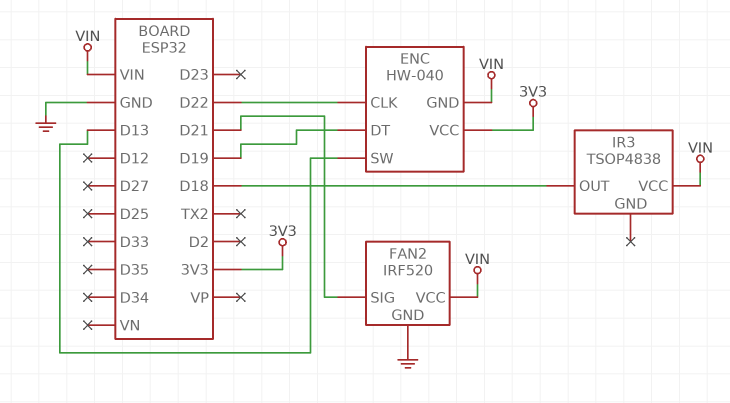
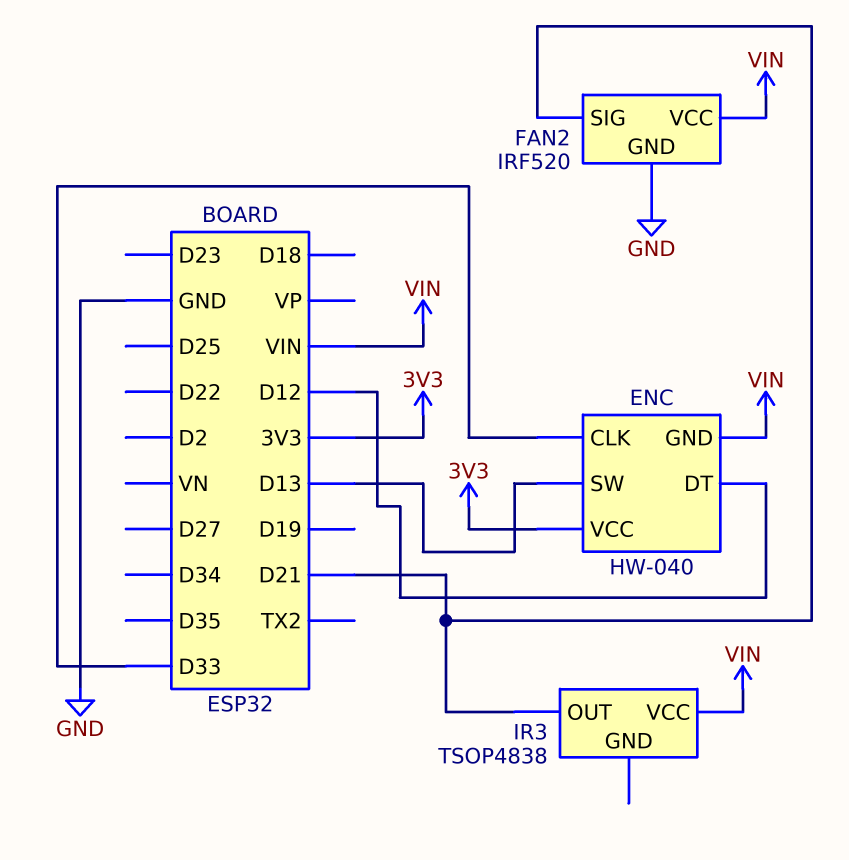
ENC pin CLK: D22 -> D33
ENC pin DT: D19 -> D12
IR3 pin OUT: D18 -> D21

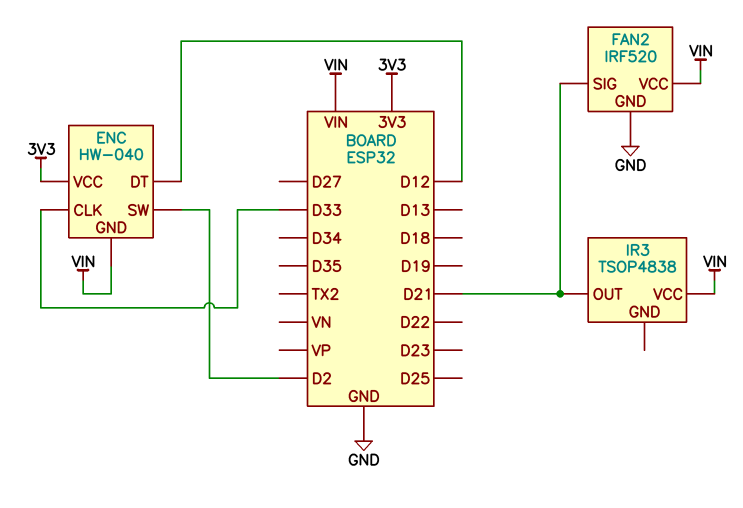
ENC pin SW: D13 -> D2

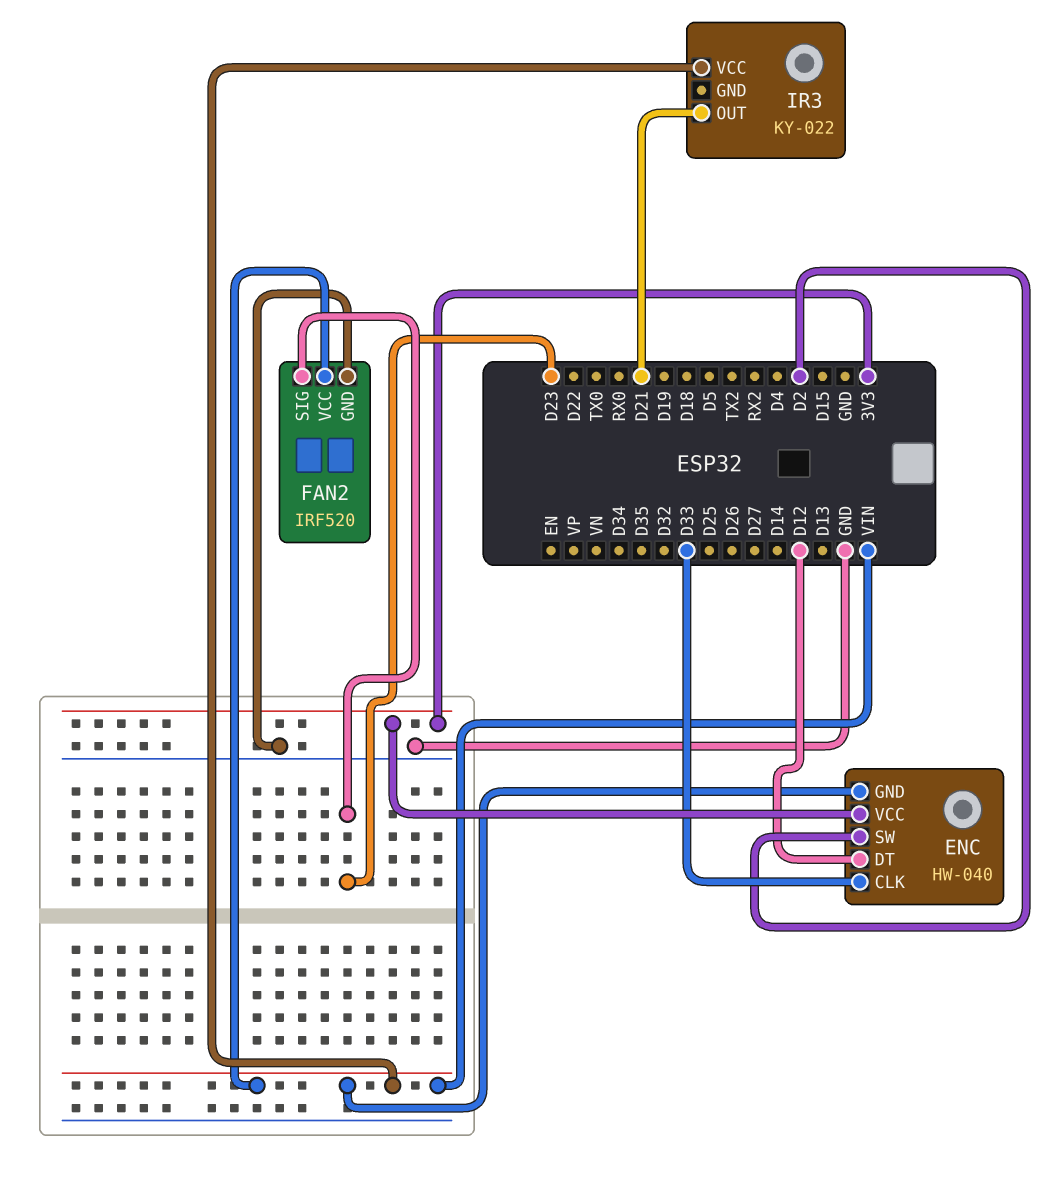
FAN2 pin SIG: D21 -> D23
IR3: TSOP4838 -> KY-022

